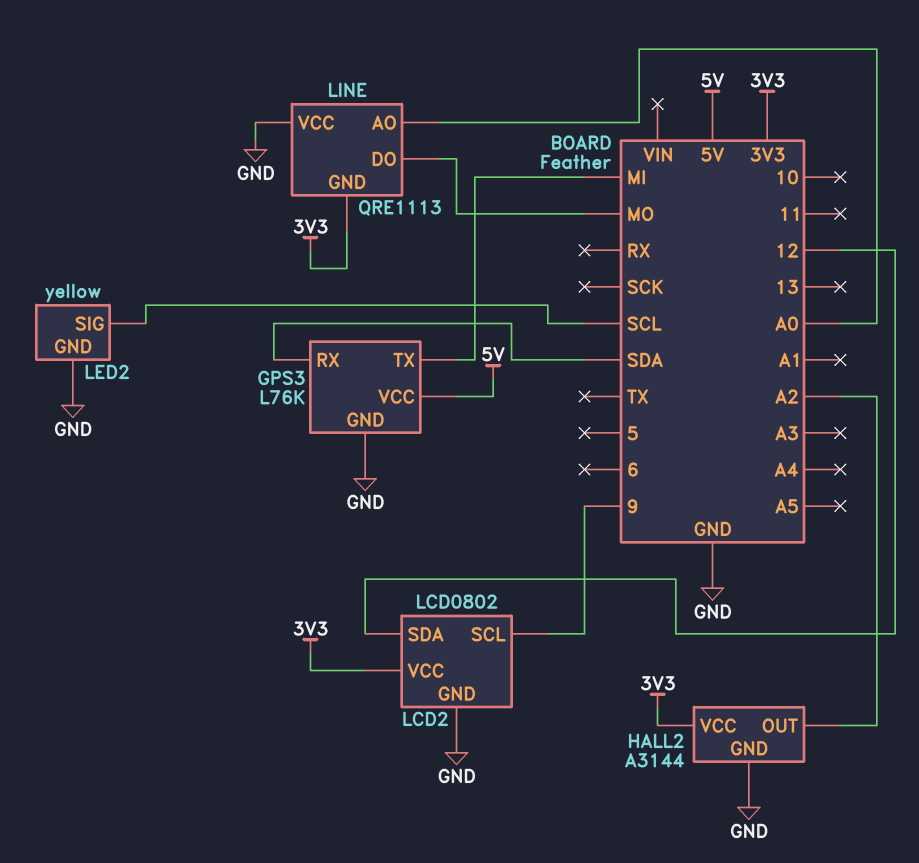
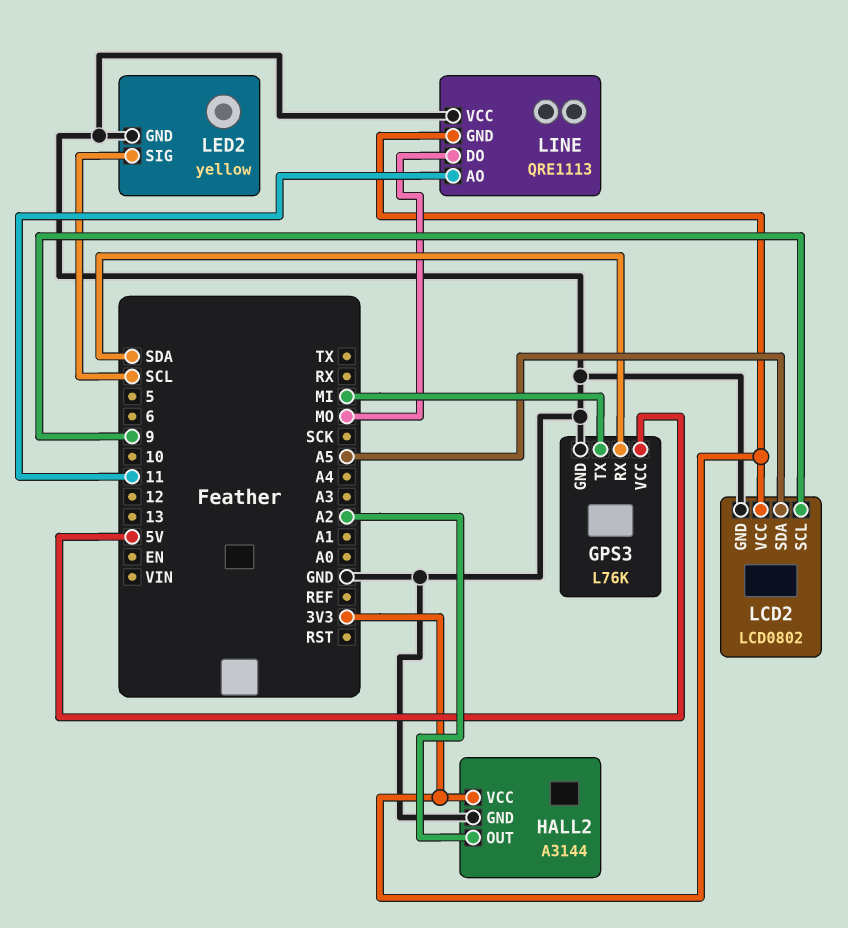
LCD2 pin SDA: 12 -> A5
LINE pin AO: A0 -> 11

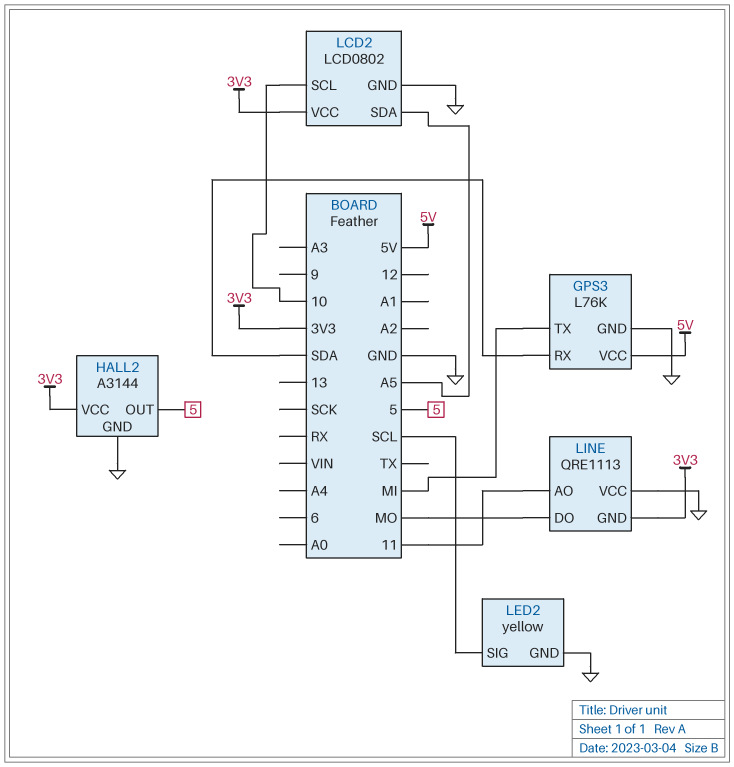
HALL2 pin OUT: A2 -> 5
LCD2 pin SCL: 9 -> 10

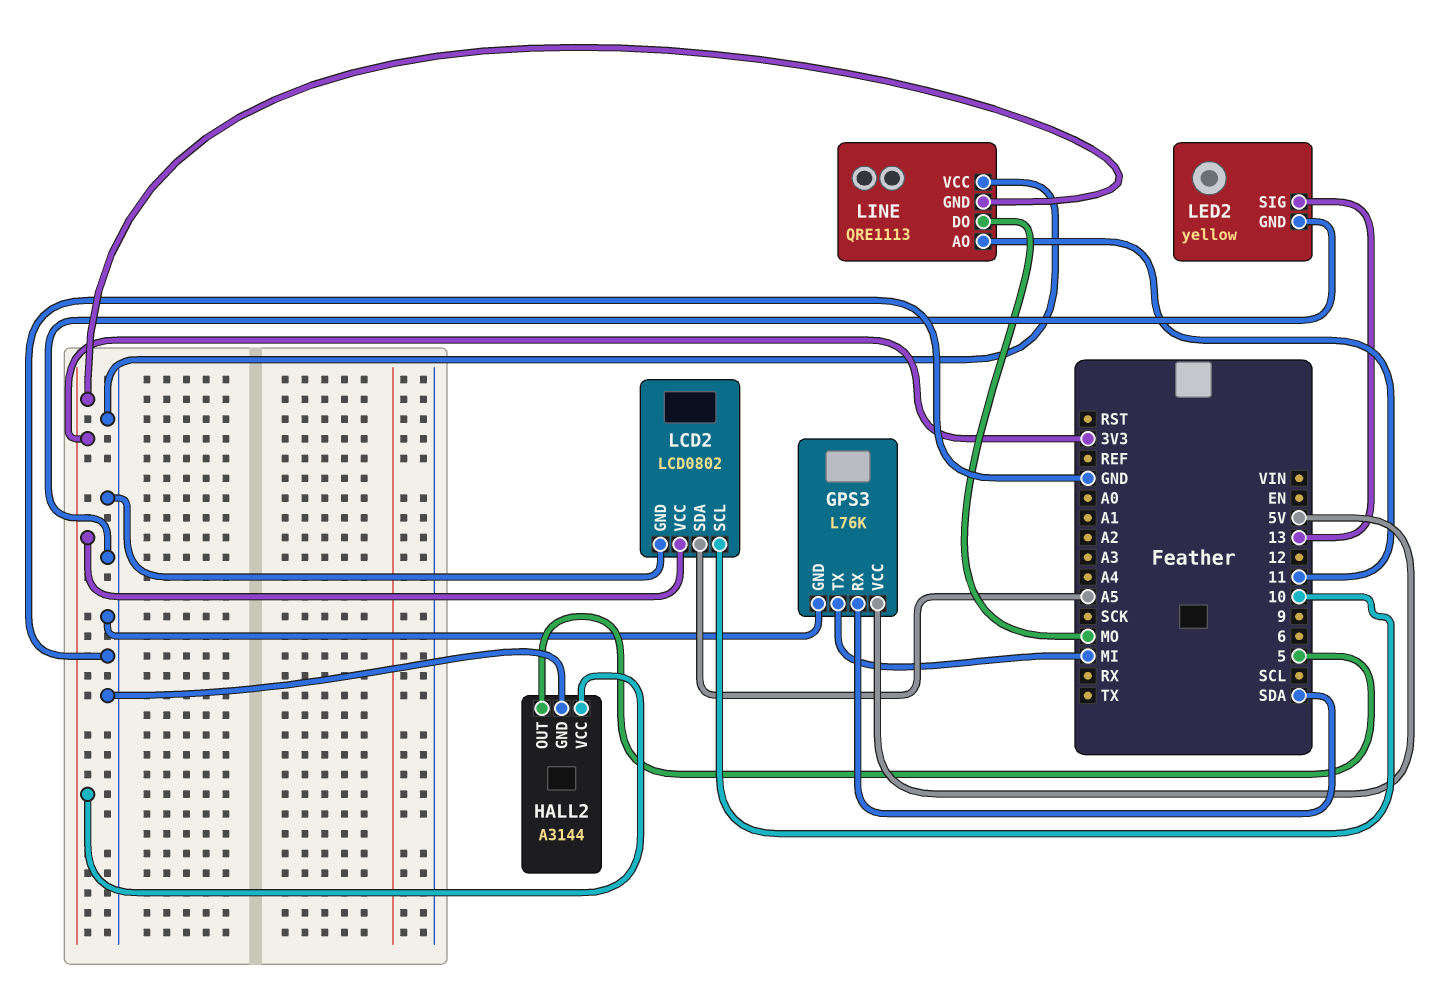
LED2 pin SIG: SCL -> 13

